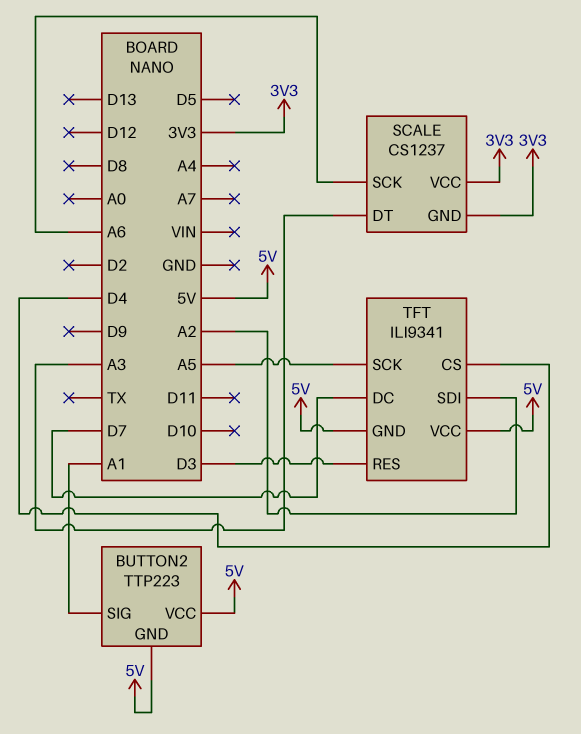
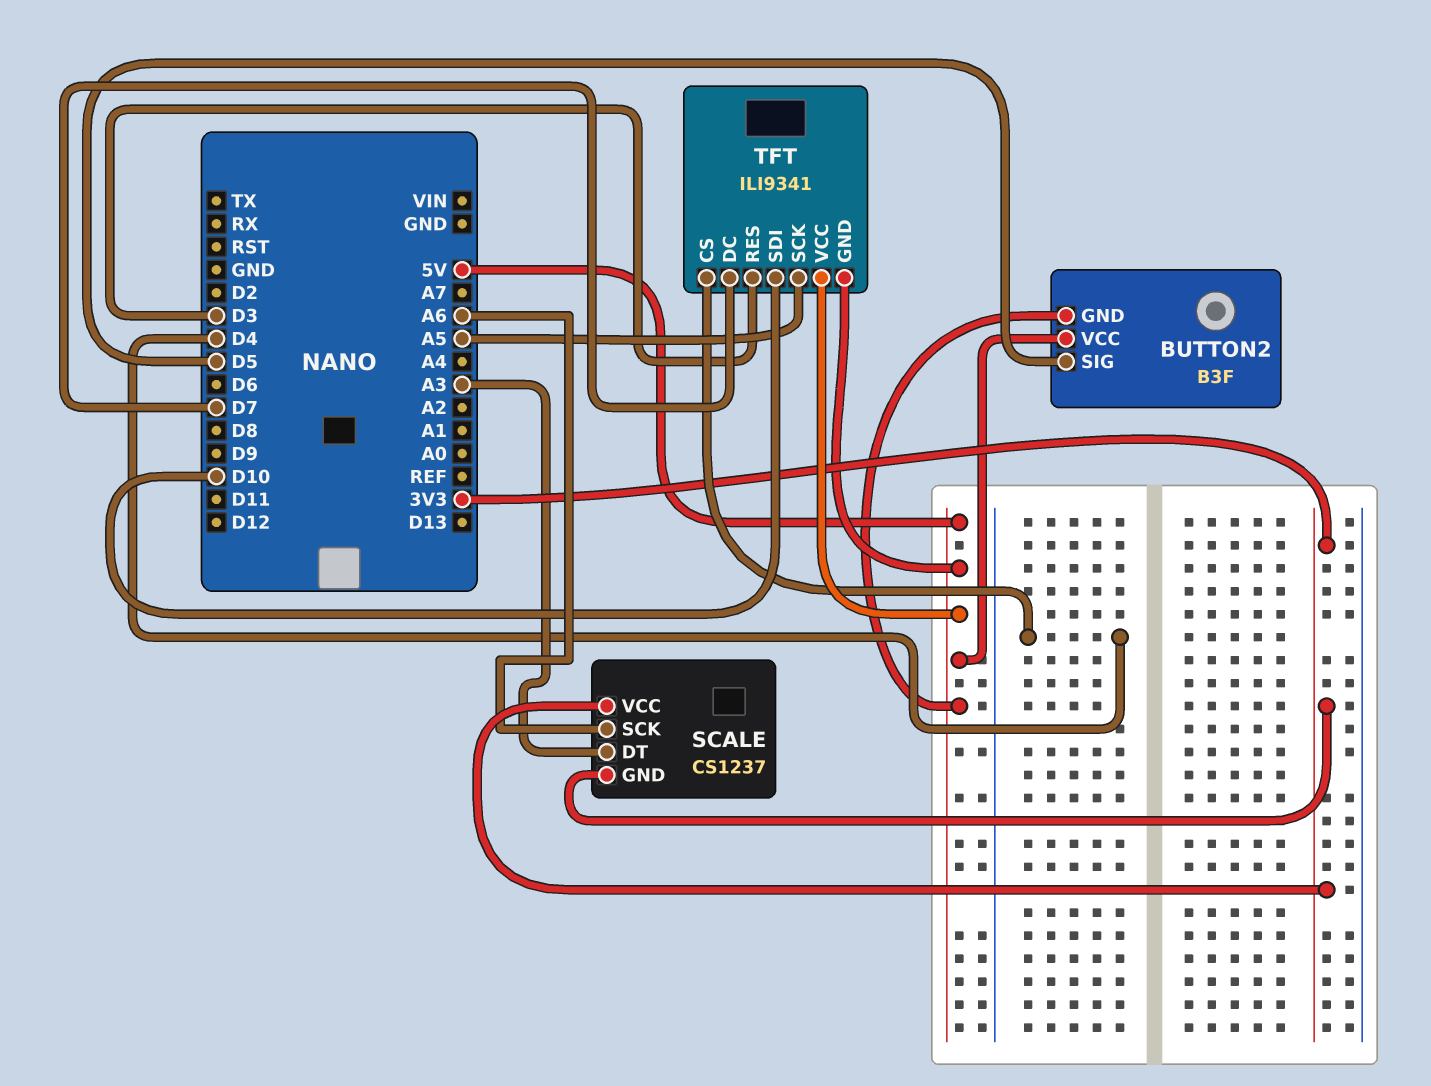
BUTTON2: TTP223 -> B3F
BUTTON2 pin SIG: A1 -> D5
TFT pin SDI: A2 -> D10

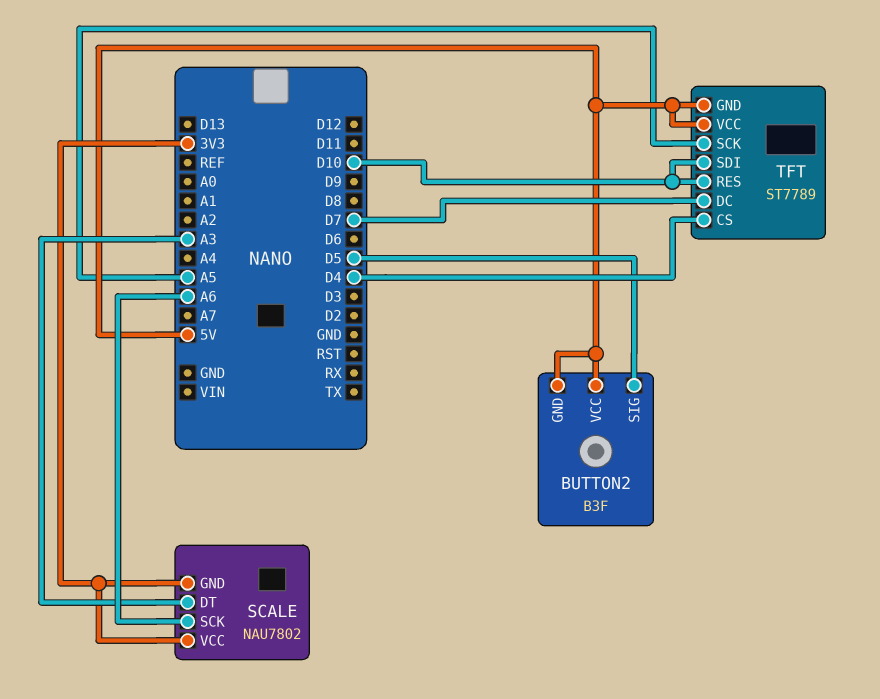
SCALE: CS1237 -> NAU7802
TFT: ILI9341 -> ST7789
TFT pin RES: D3 -> D10

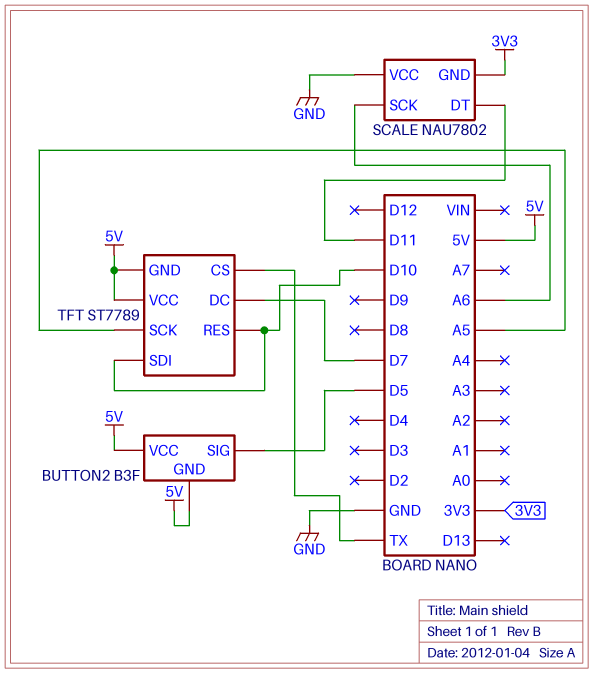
SCALE pin DT: A3 -> D11
SCALE pin VCC: 3V3 -> GND
TFT pin CS: D4 -> TX

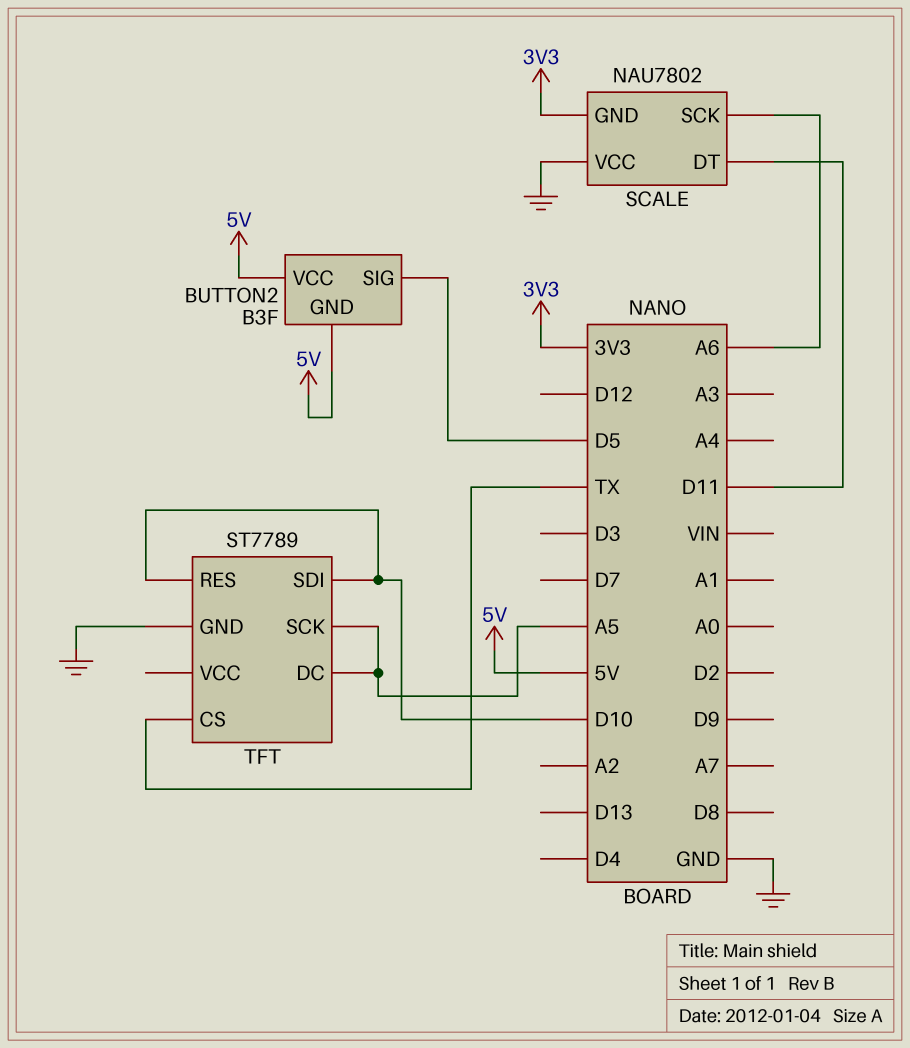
TFT pin DC: D7 -> A5
TFT pin GND: 5V -> GND
TFT pin VCC: 5V -> none

